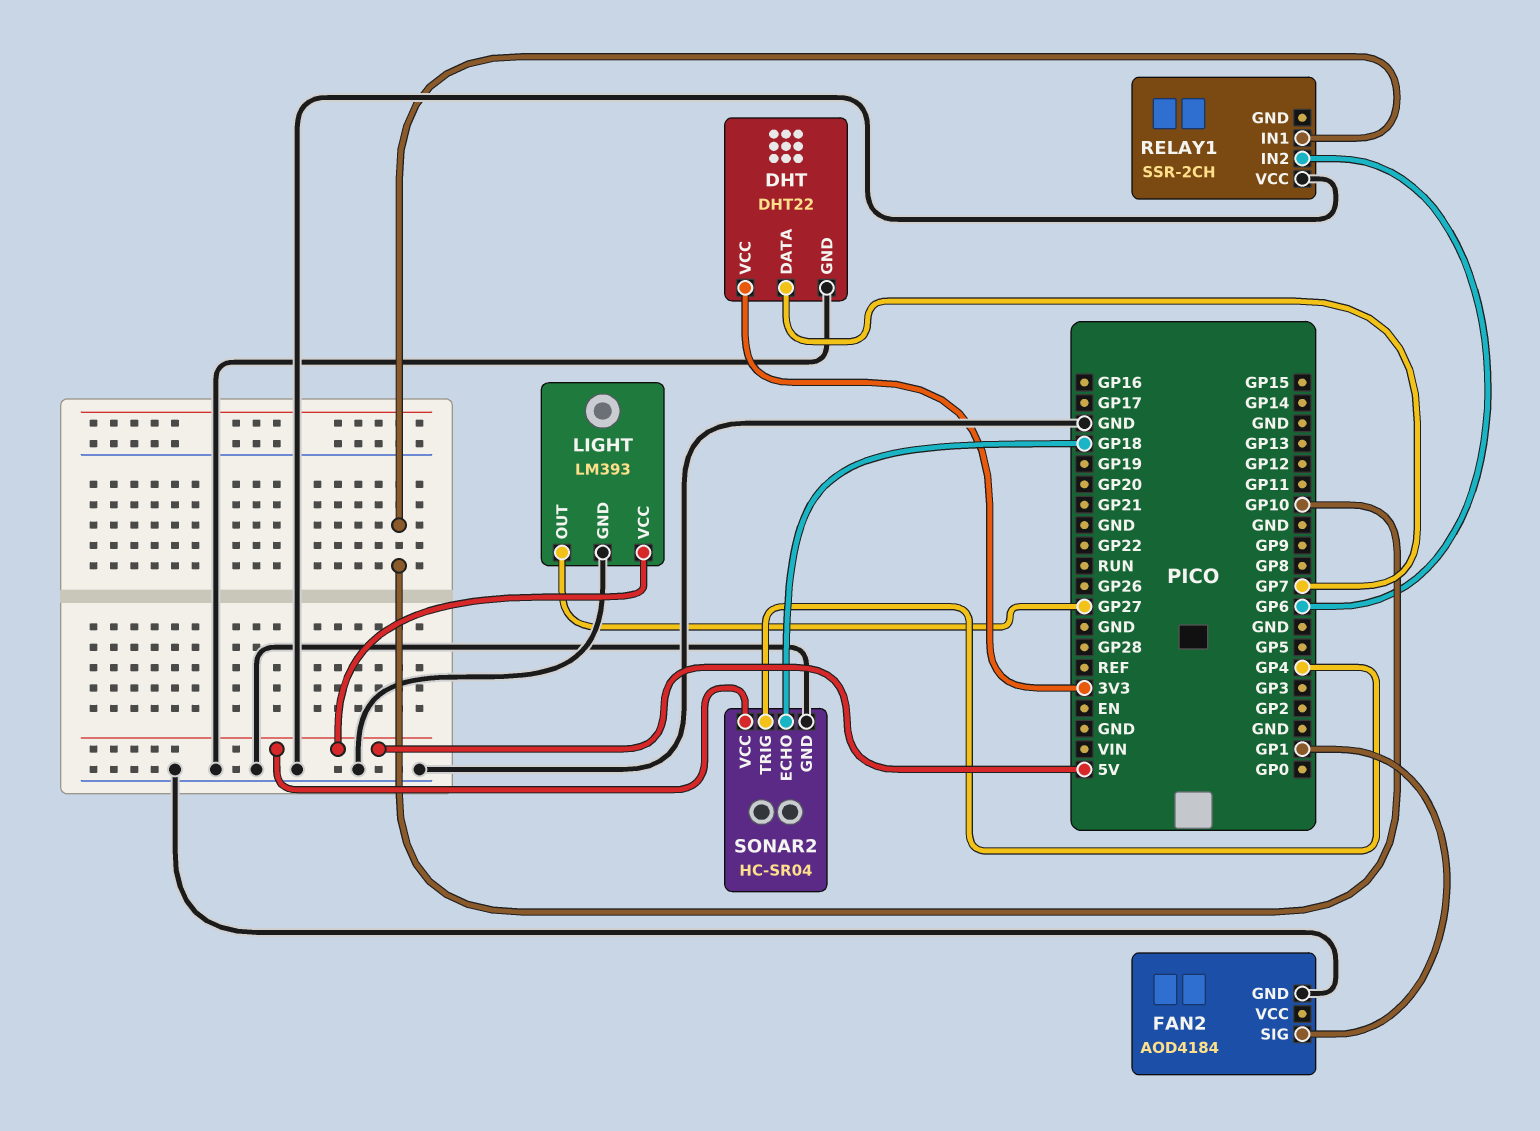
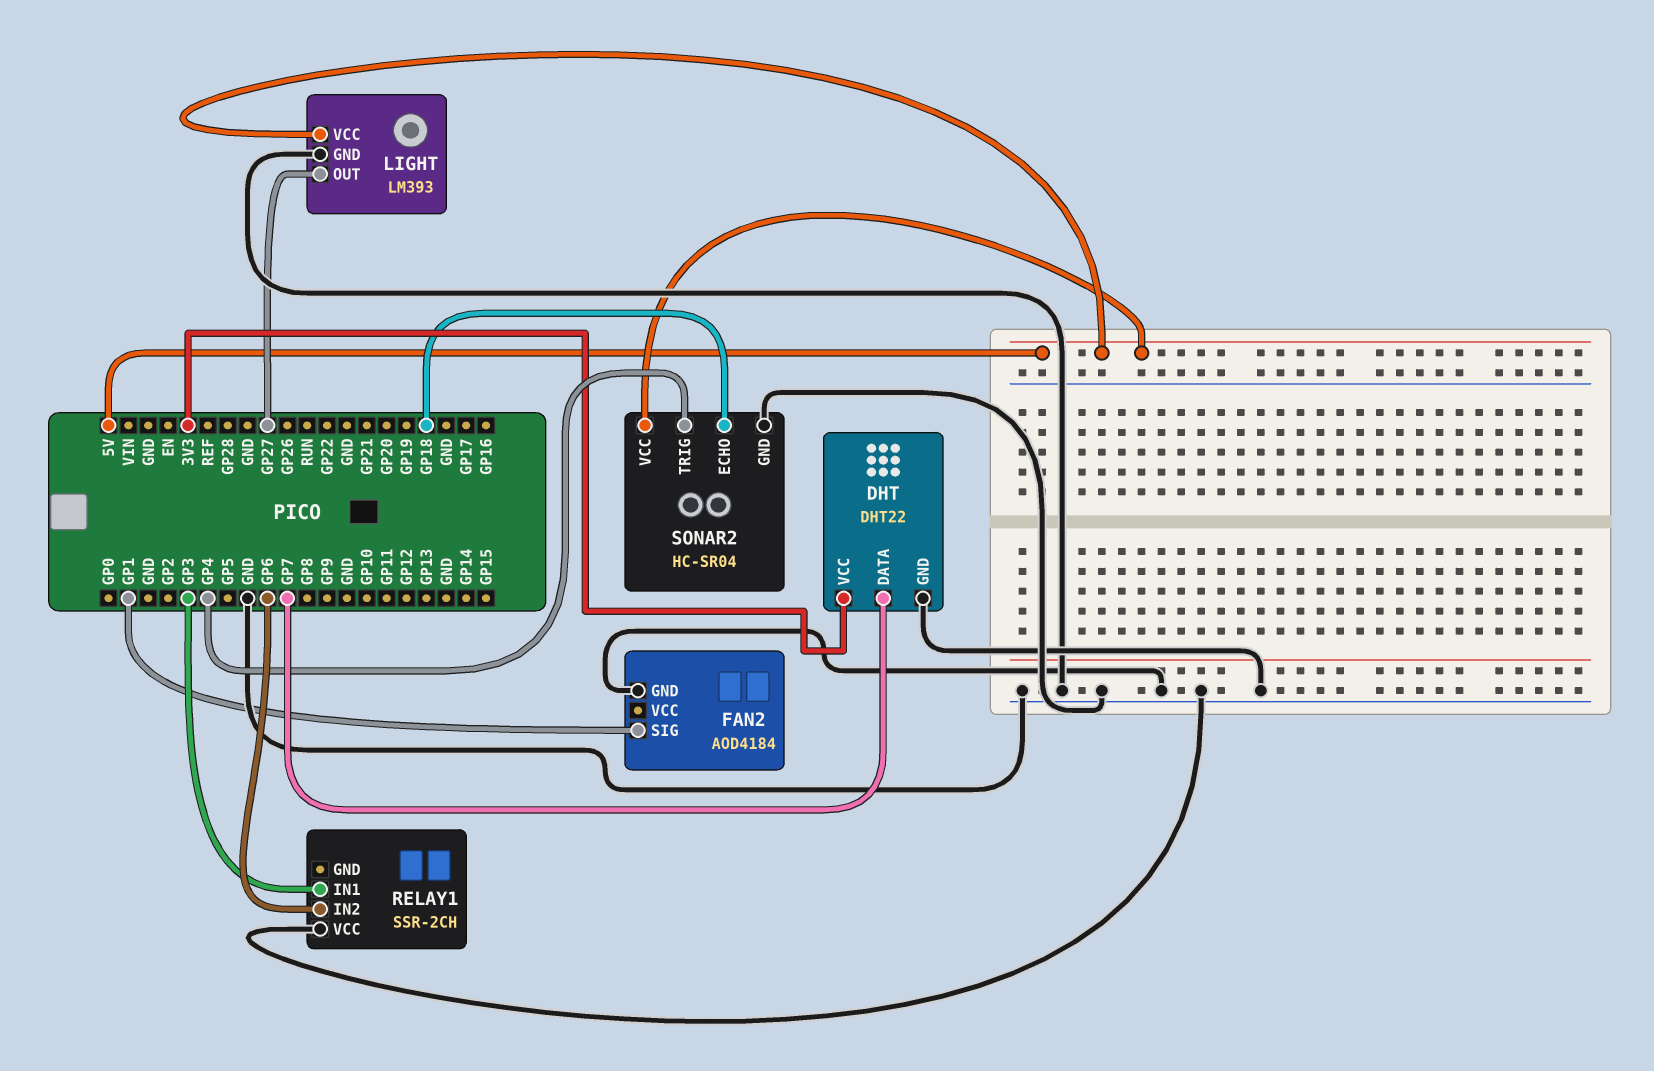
RELAY1 pin IN1: GP10 -> GP3

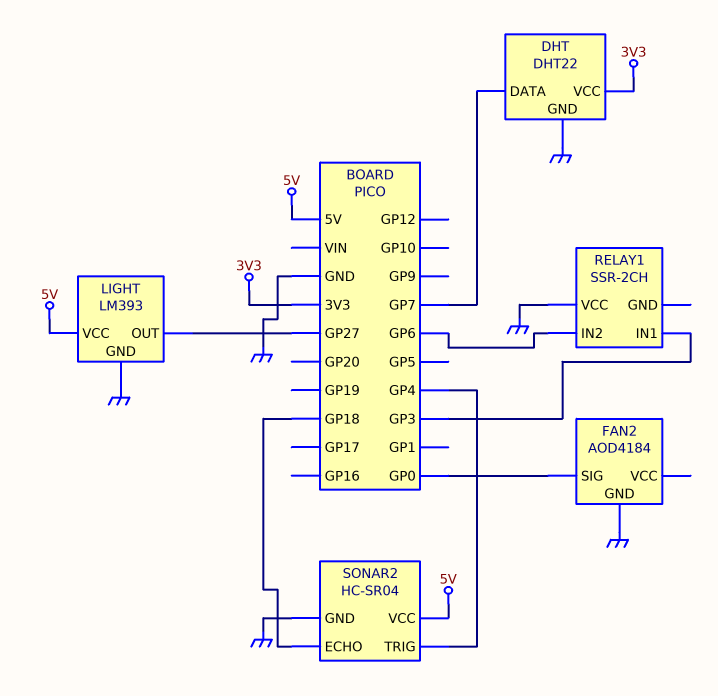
FAN2 pin SIG: GP1 -> GP0

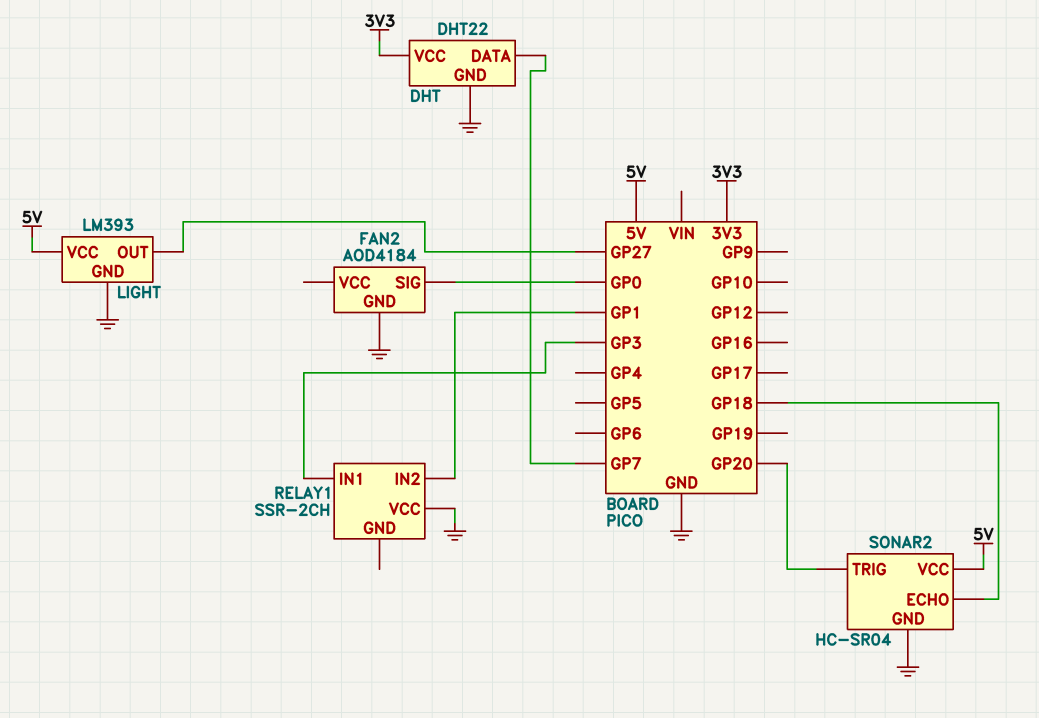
RELAY1 pin IN2: GP6 -> GP1
SONAR2 pin TRIG: GP4 -> GP20

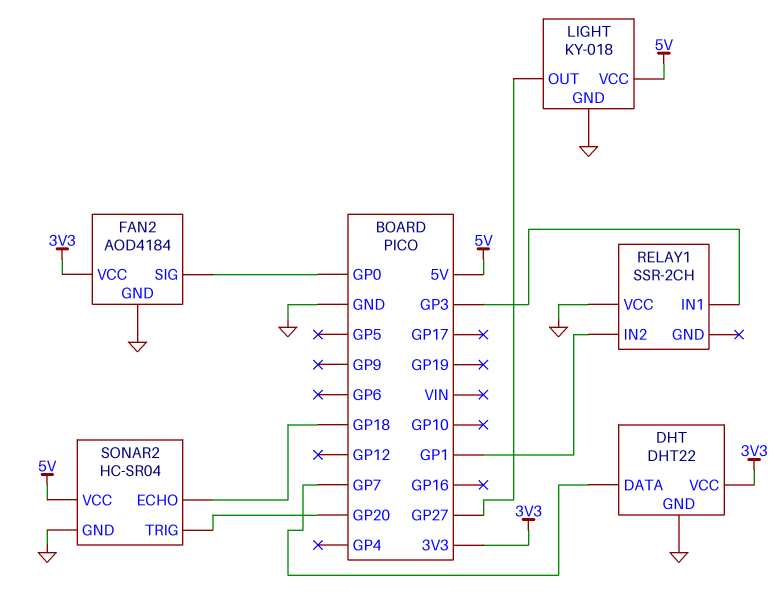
FAN2 pin VCC: none -> 3V3
LIGHT: LM393 -> KY-018

